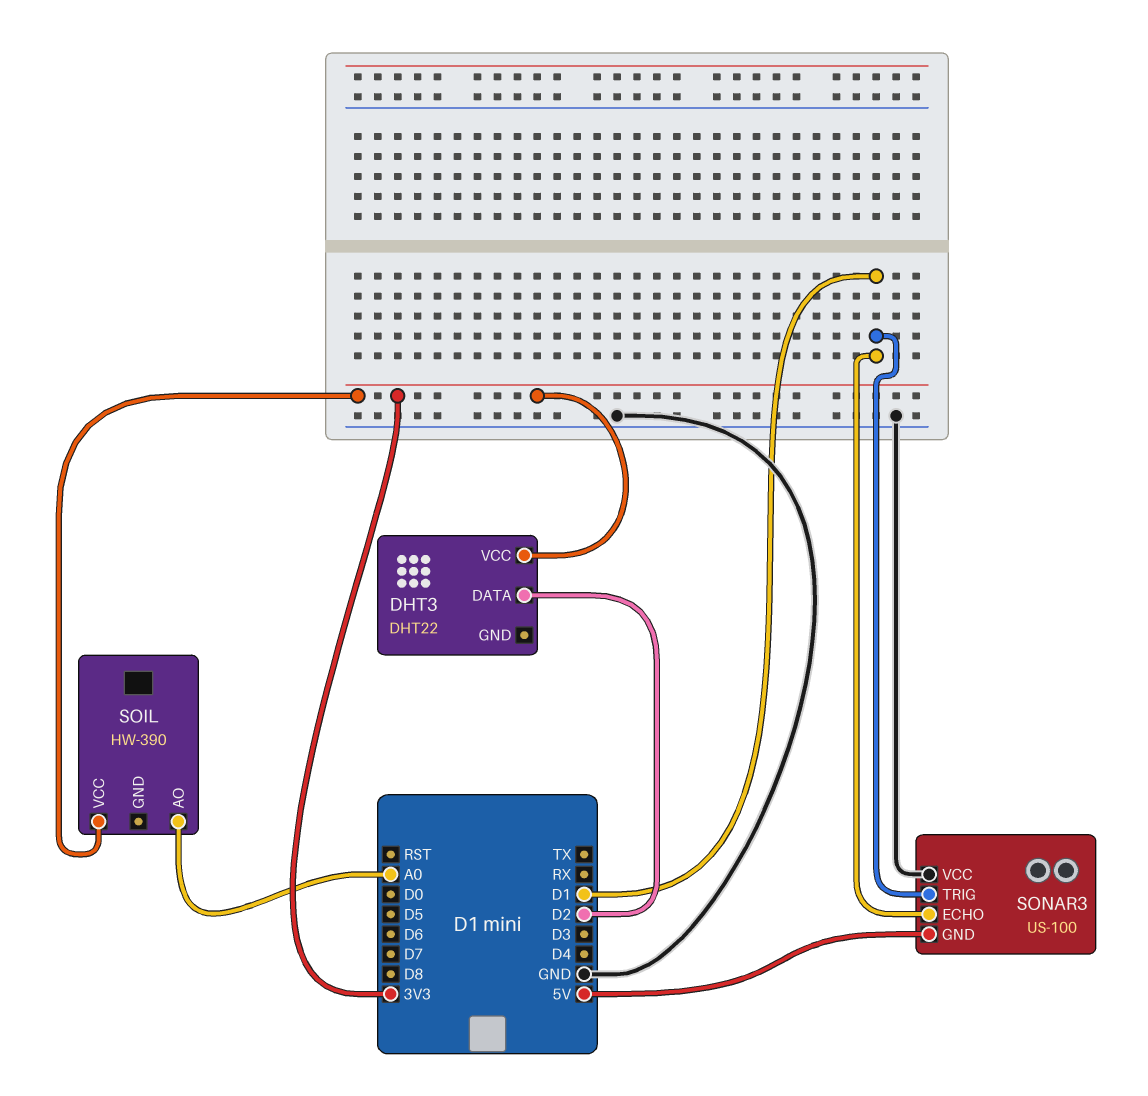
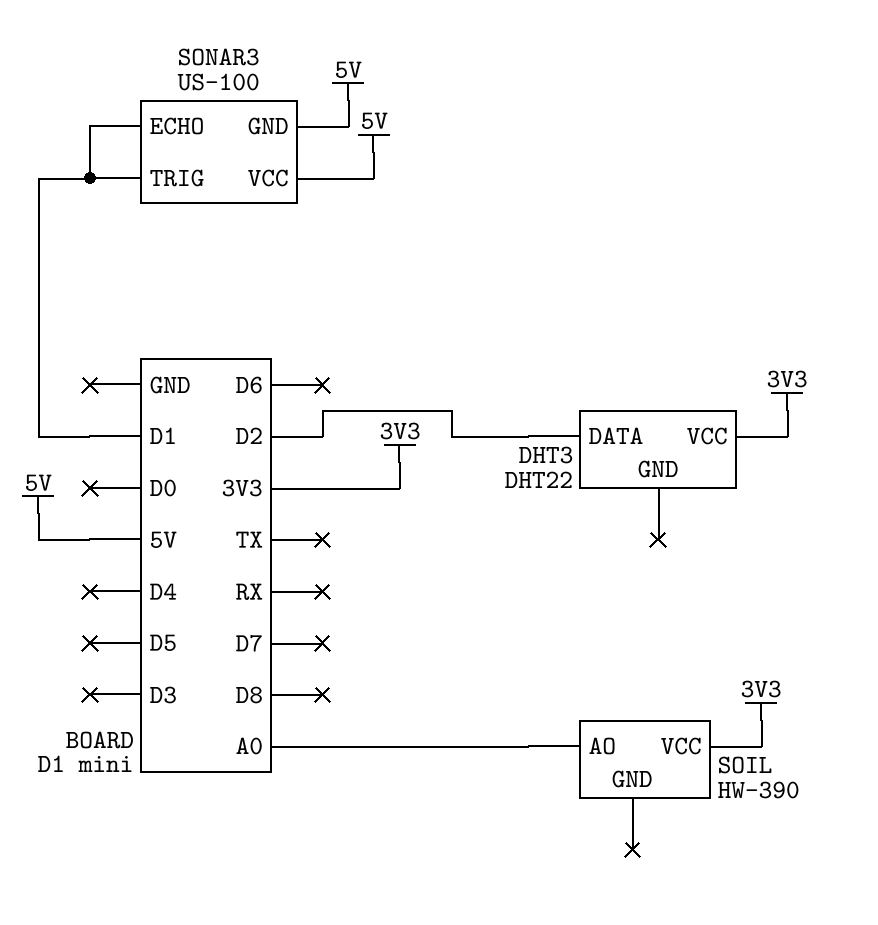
SONAR3 pin VCC: GND -> 5V

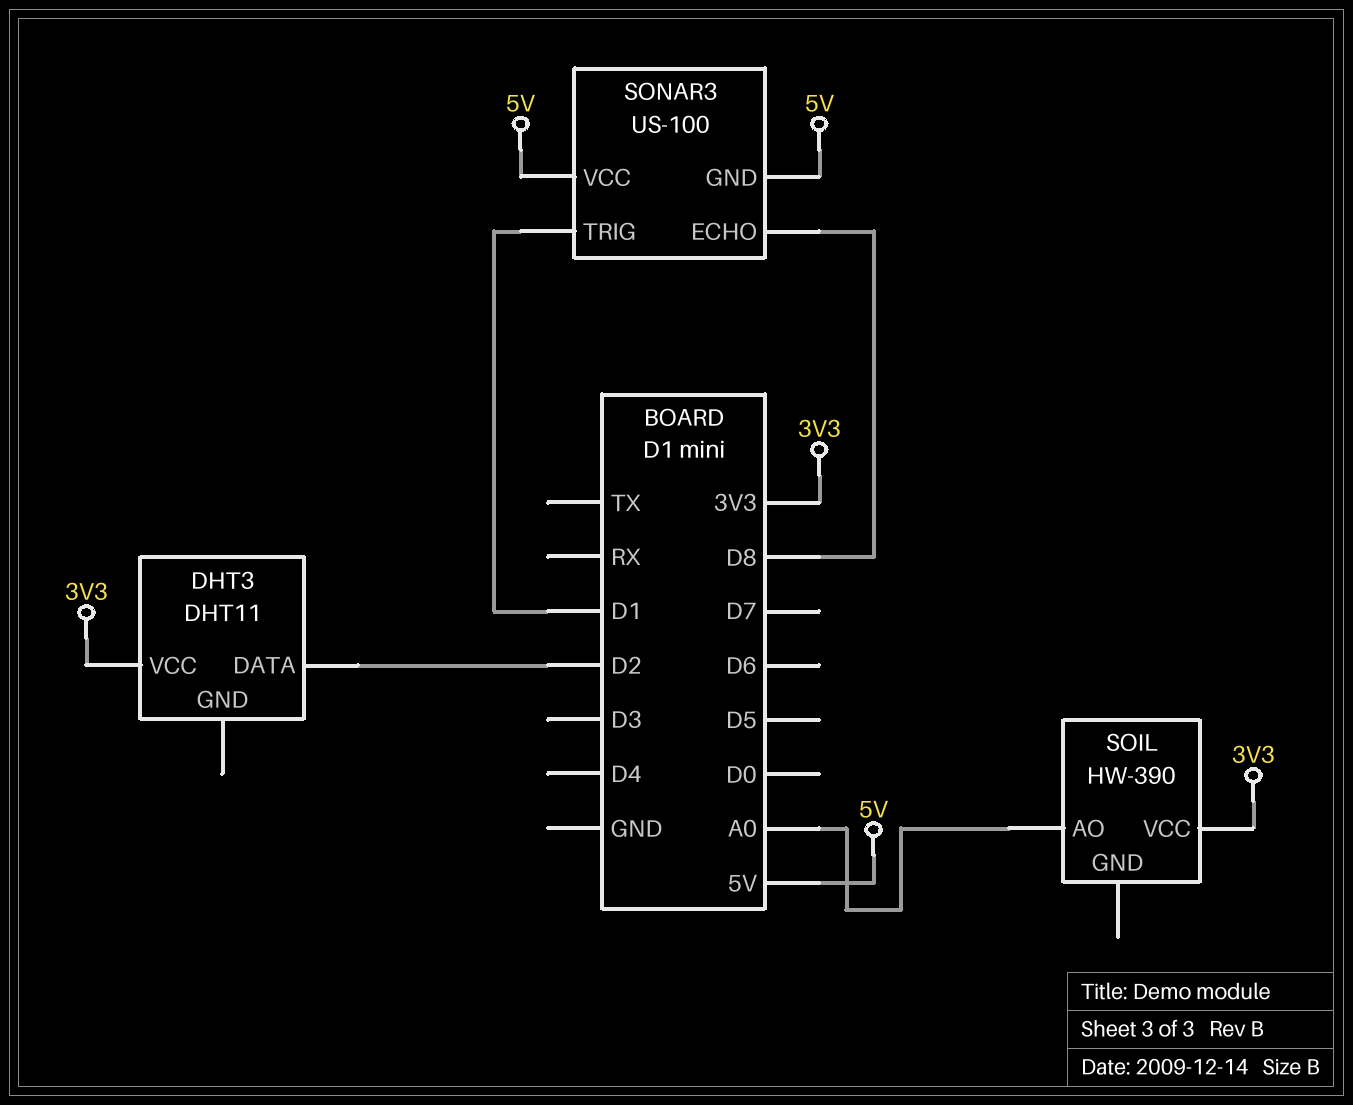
DHT3: DHT22 -> DHT11
SONAR3 pin ECHO: D1 -> D8

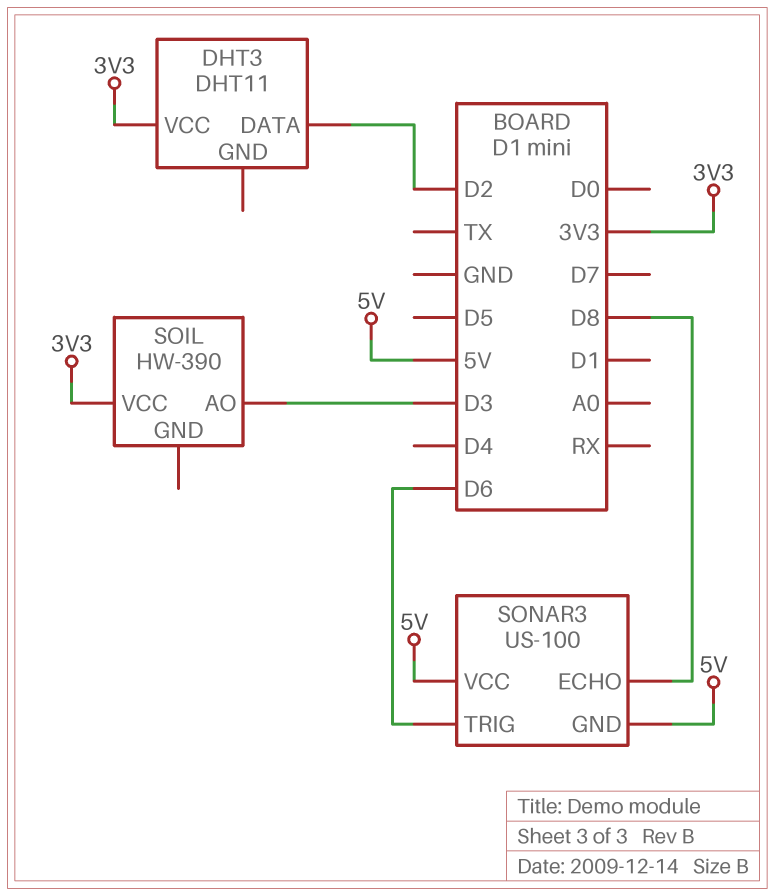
SOIL pin AO: A0 -> D3
SONAR3 pin TRIG: D1 -> D6

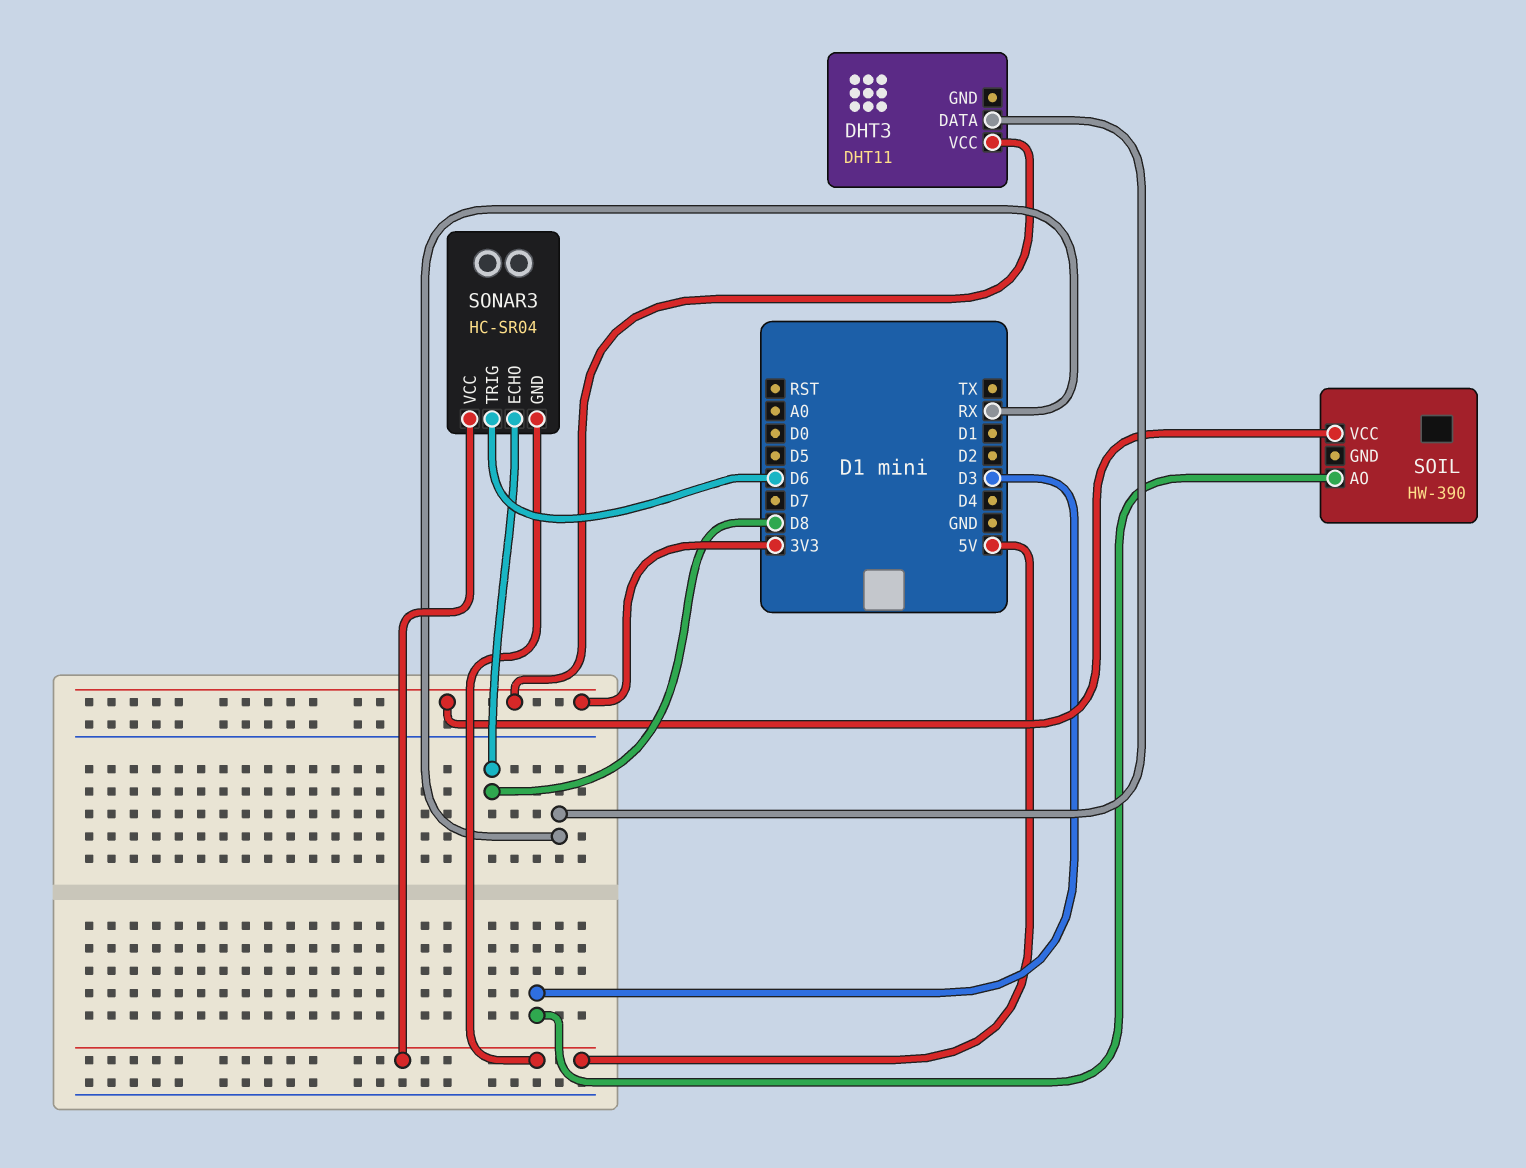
DHT3 pin DATA: D2 -> RX
SONAR3: US-100 -> HC-SR04

